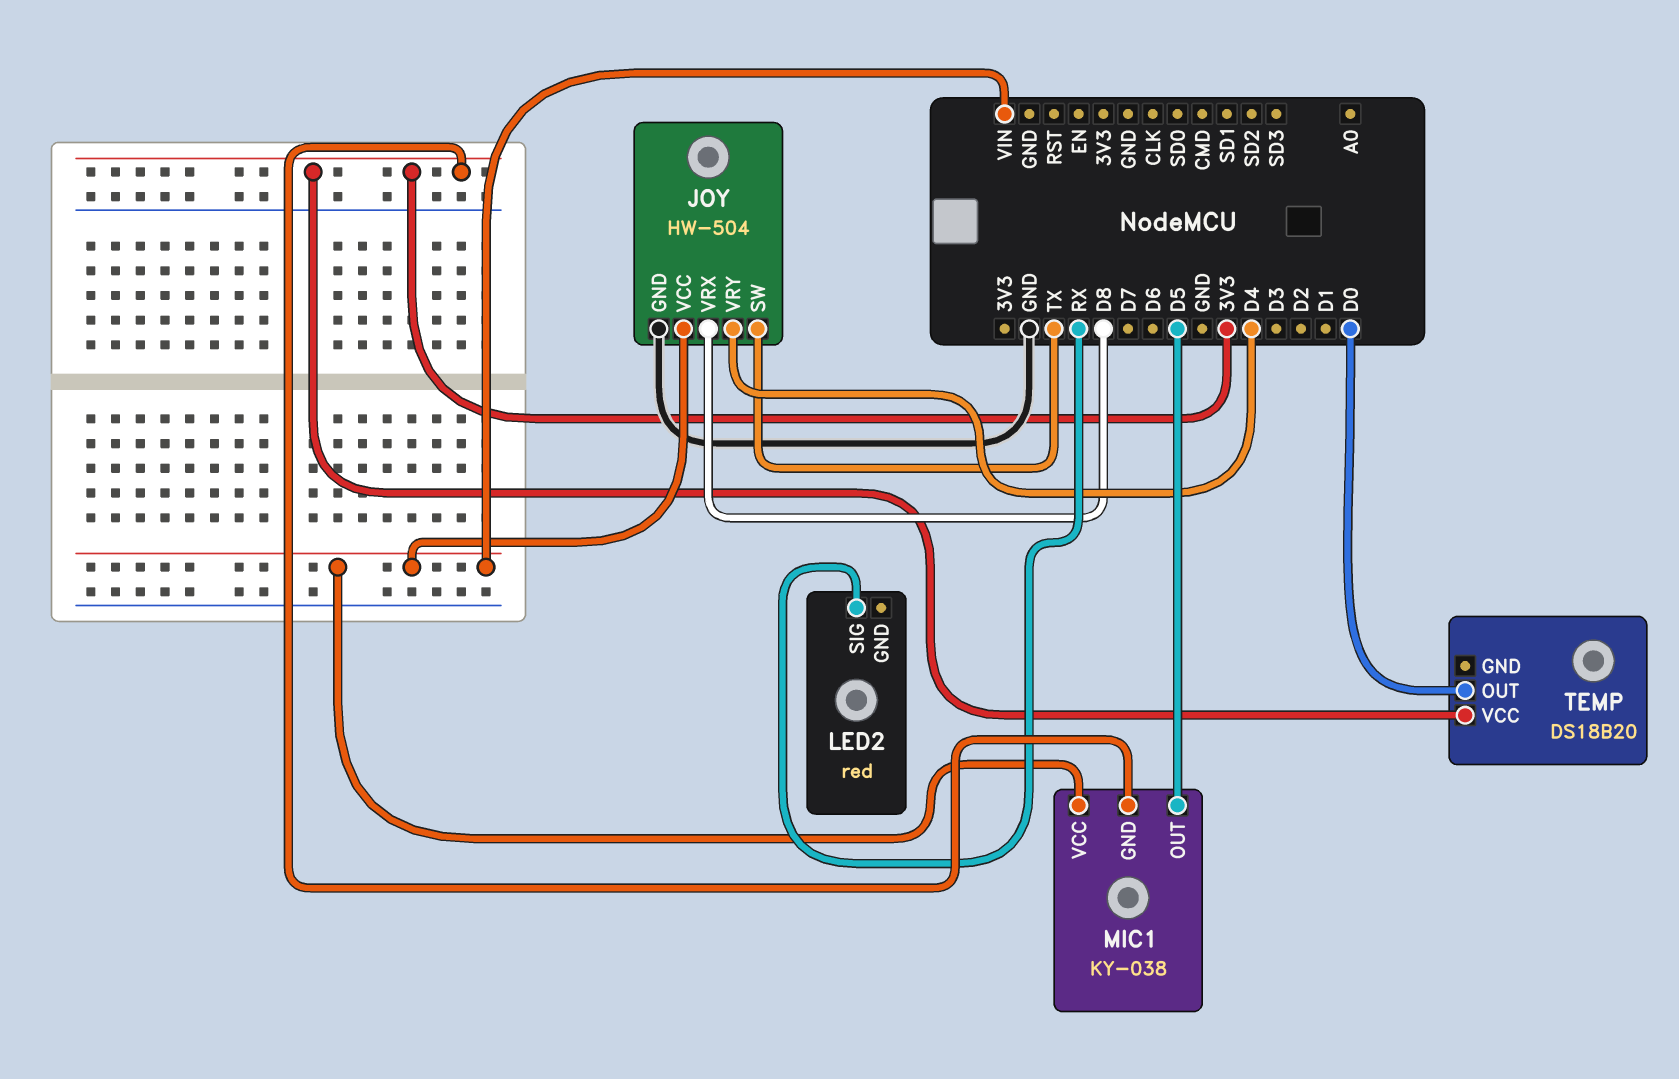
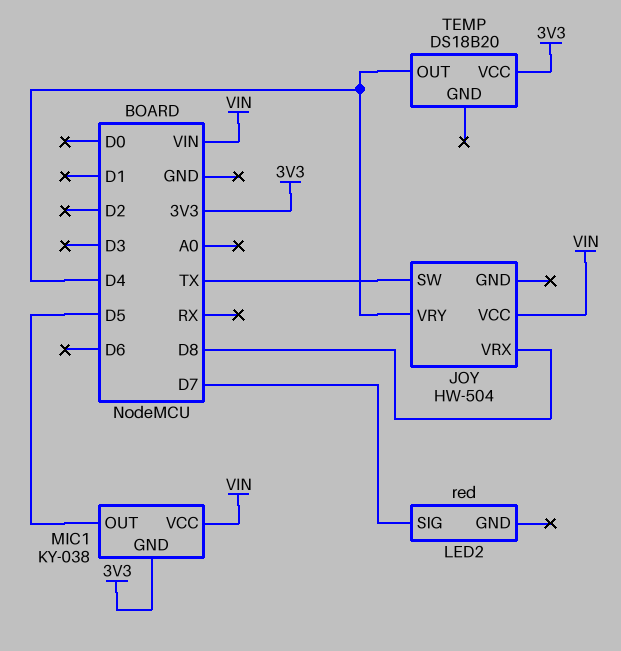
JOY pin GND: GND -> none
LED2 pin SIG: RX -> D7
TEMP pin OUT: D0 -> D4

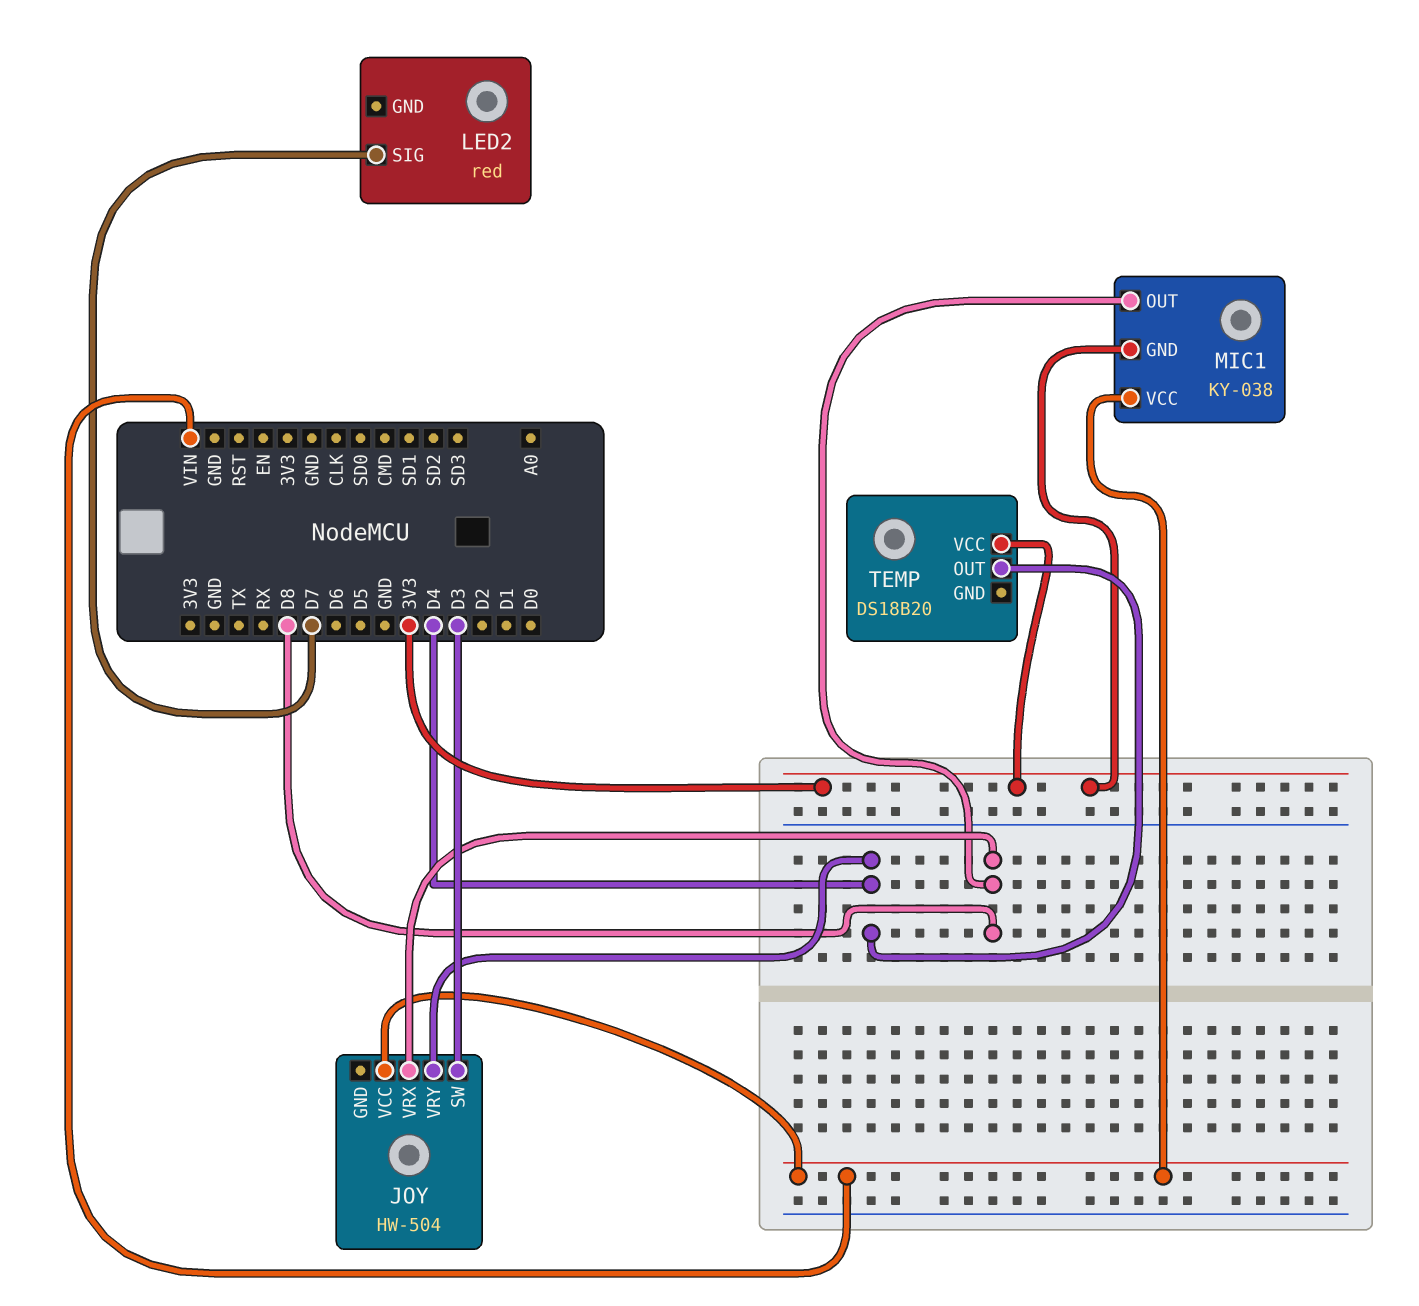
JOY pin SW: TX -> D3
MIC1 pin OUT: D5 -> D8

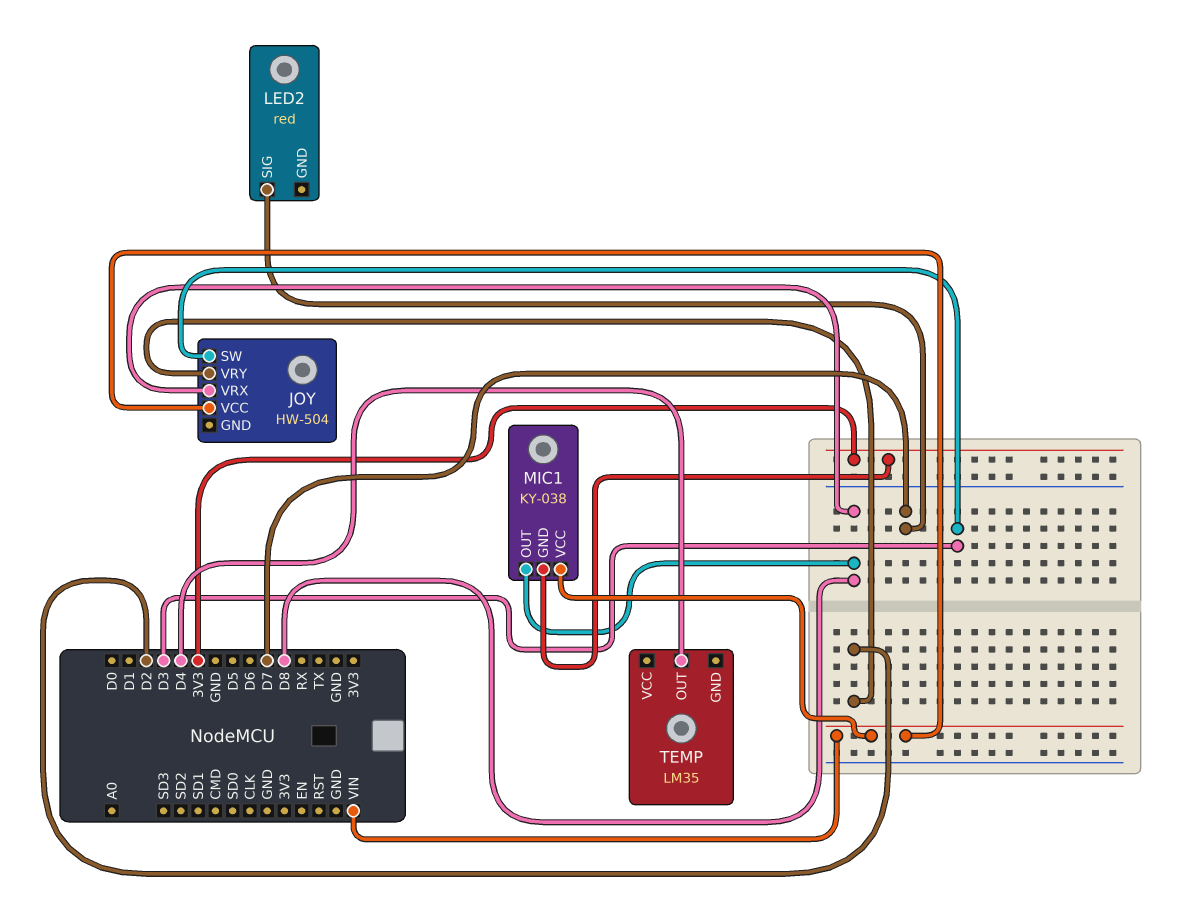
JOY pin VRY: D4 -> D2
TEMP: DS18B20 -> LM35
TEMP pin VCC: 3V3 -> none

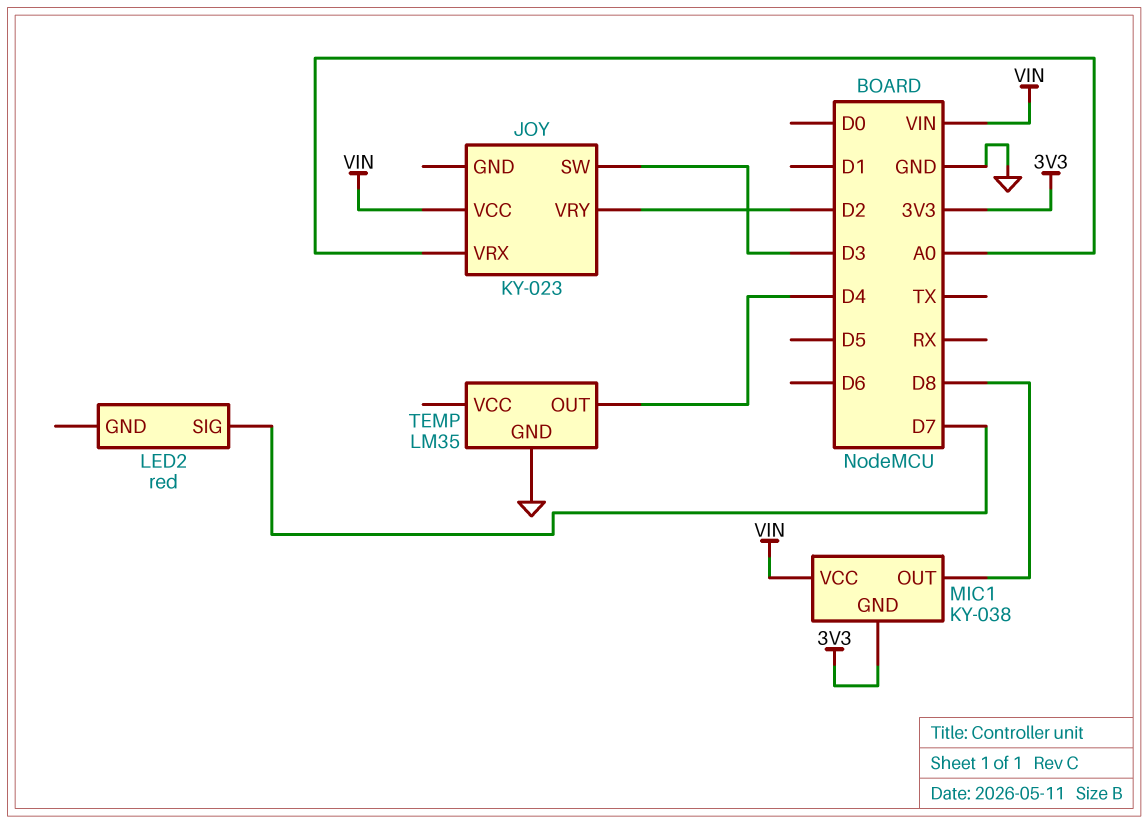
JOY: HW-504 -> KY-023
JOY pin VRX: D8 -> A0
TEMP pin GND: none -> GND

